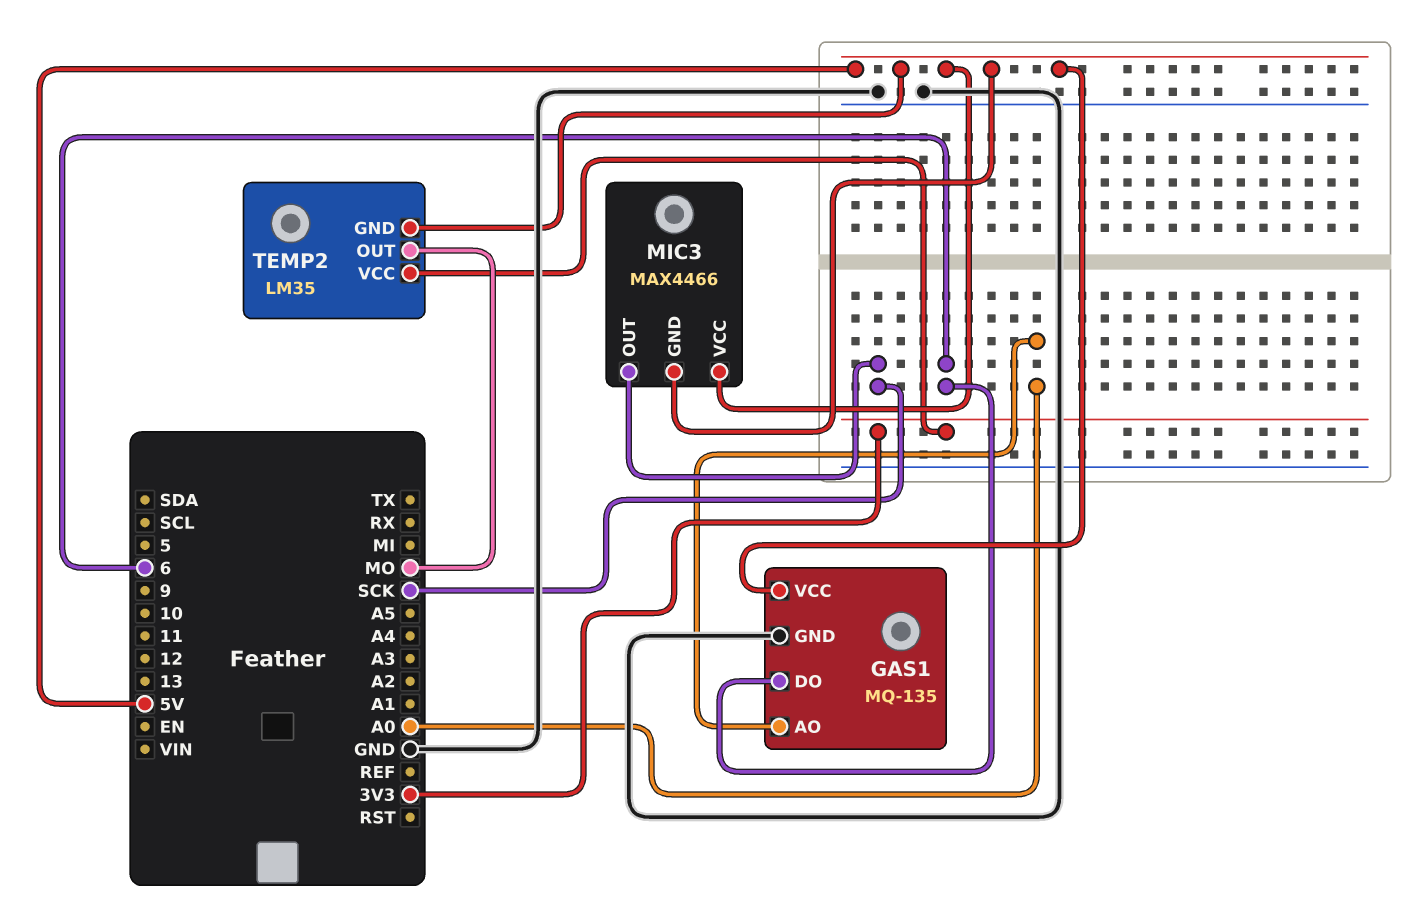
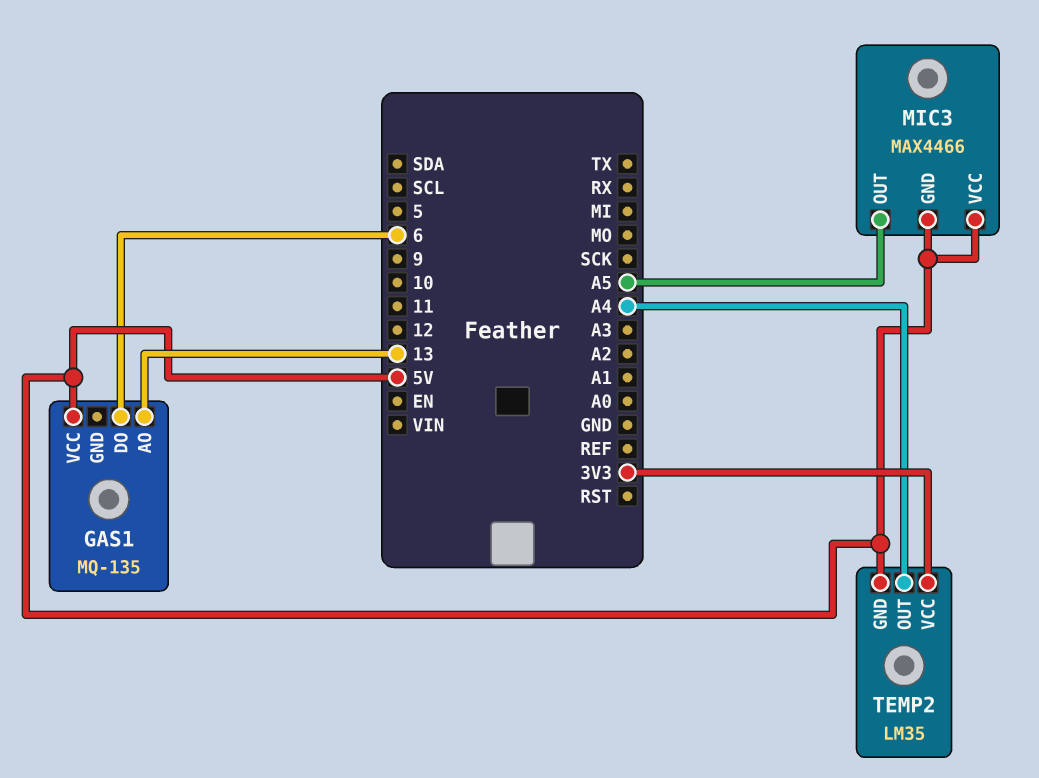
GAS1 pin AO: A0 -> 13
GAS1 pin GND: GND -> none
MIC3 pin OUT: SCK -> A5
TEMP2 pin OUT: MO -> A4

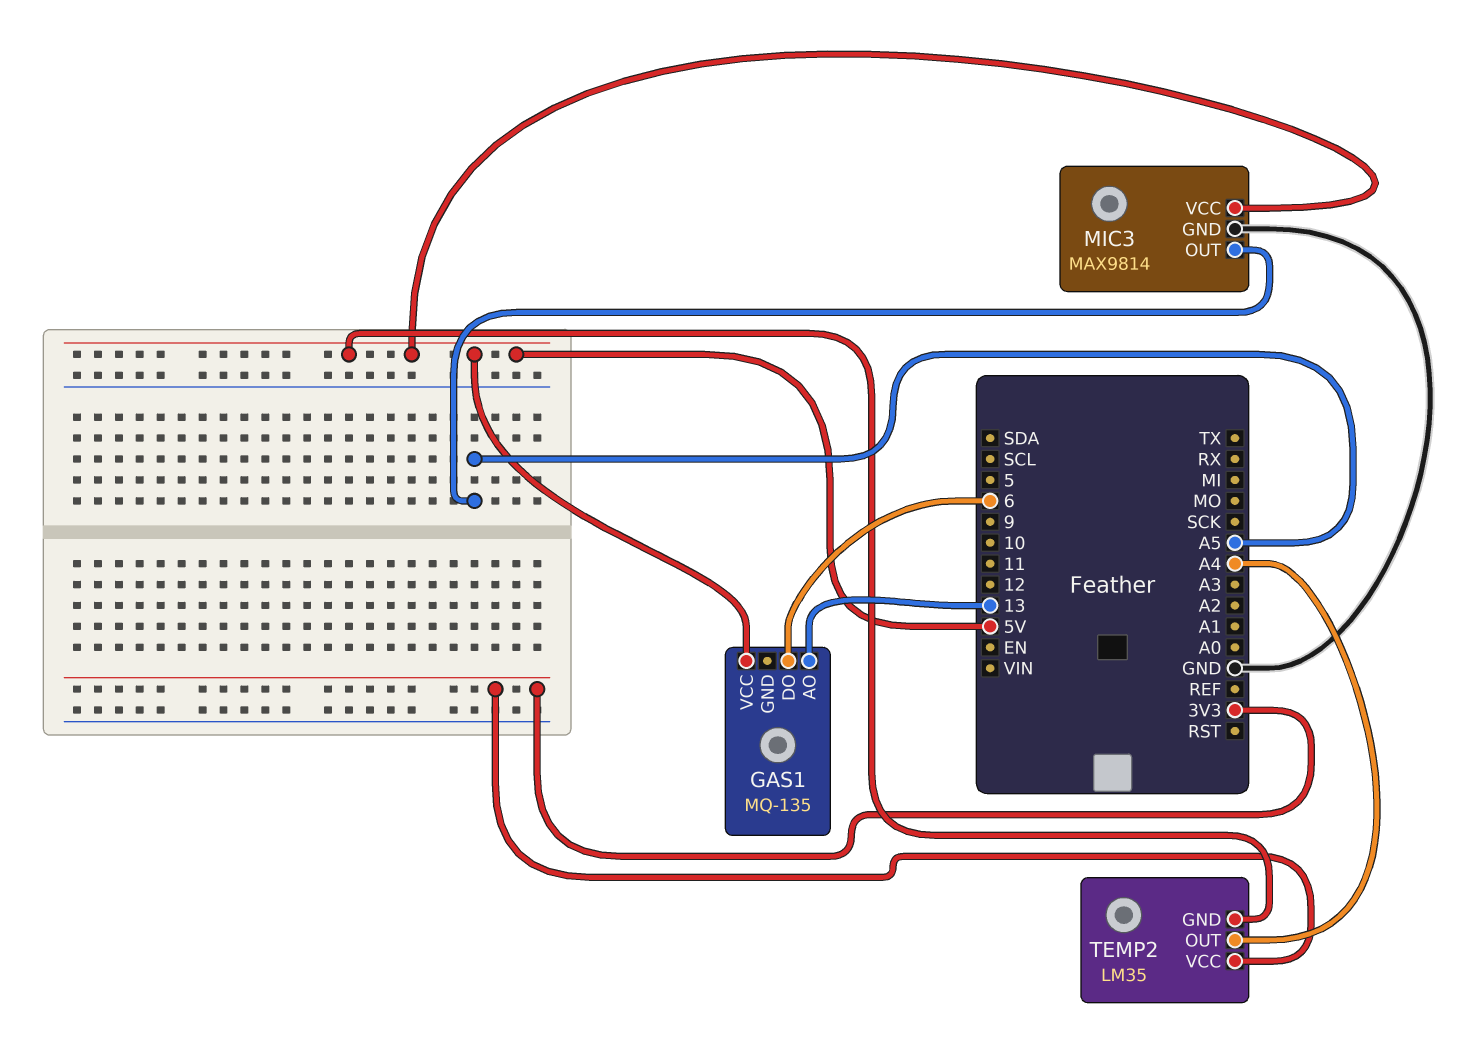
MIC3: MAX4466 -> MAX9814
MIC3 pin GND: 5V -> GND

